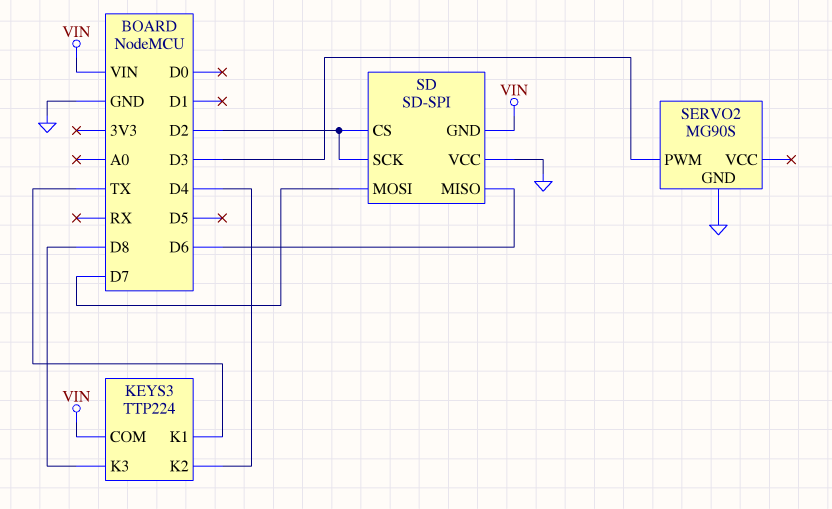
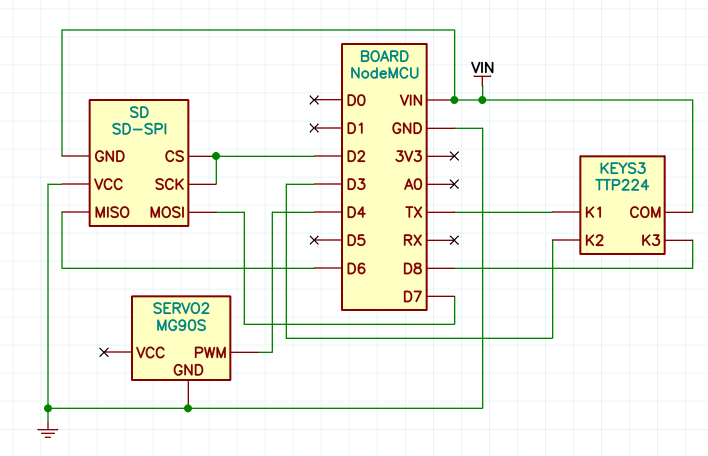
KEYS3 pin K2: D4 -> D3
SERVO2 pin PWM: D3 -> D4

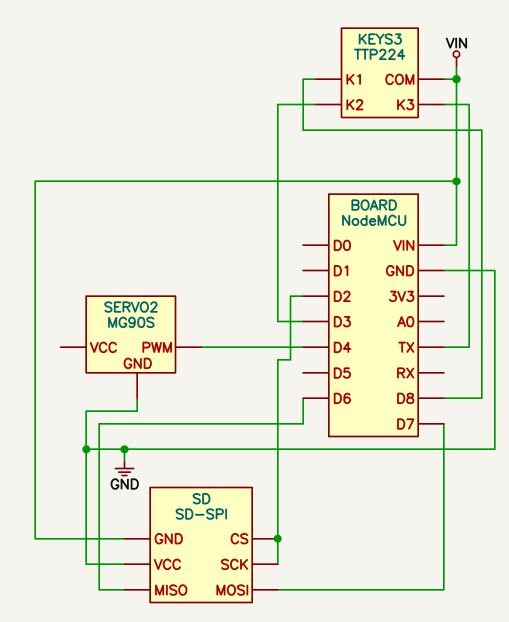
KEYS3 pin K1: TX -> D8
KEYS3 pin K3: D8 -> TX

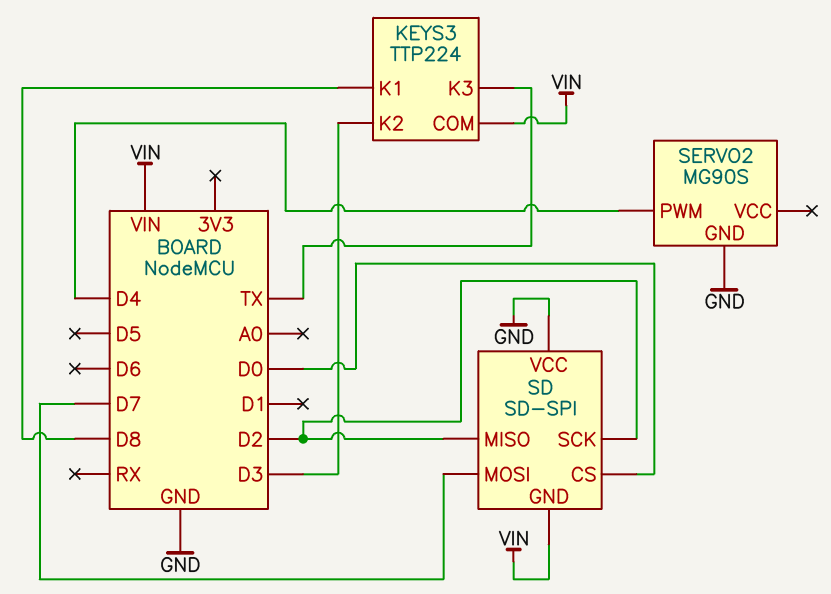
SD pin CS: D2 -> D0
SD pin MISO: D6 -> D2

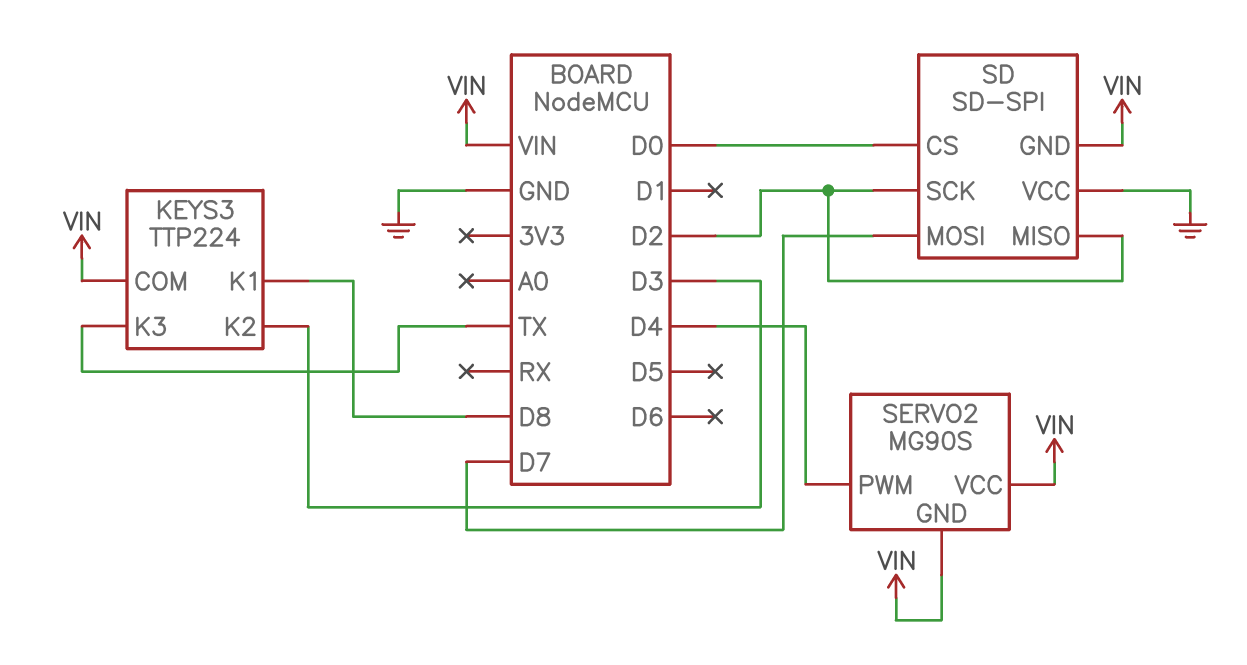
SERVO2 pin GND: GND -> VIN
SERVO2 pin VCC: none -> VIN

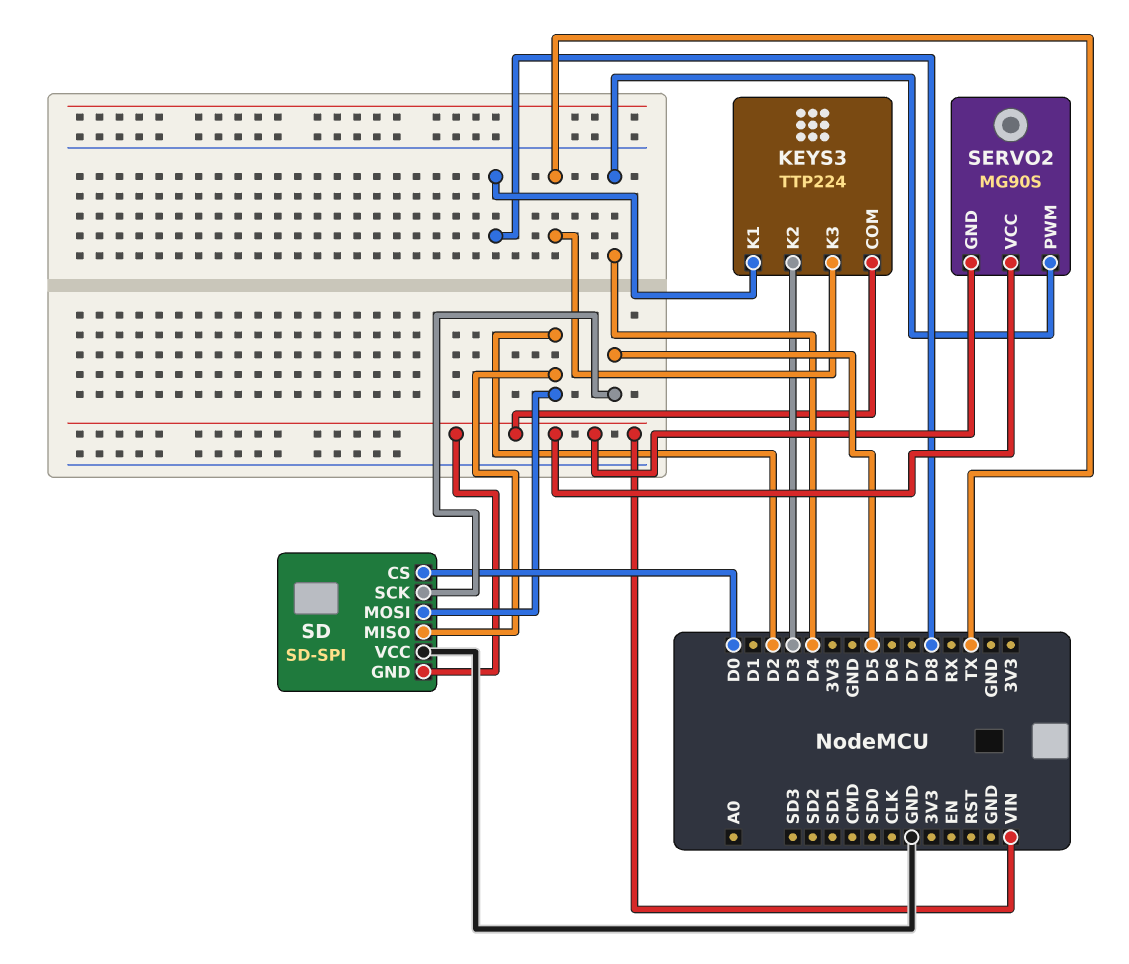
SD pin MOSI: D7 -> D2
SD pin SCK: D2 -> D5

